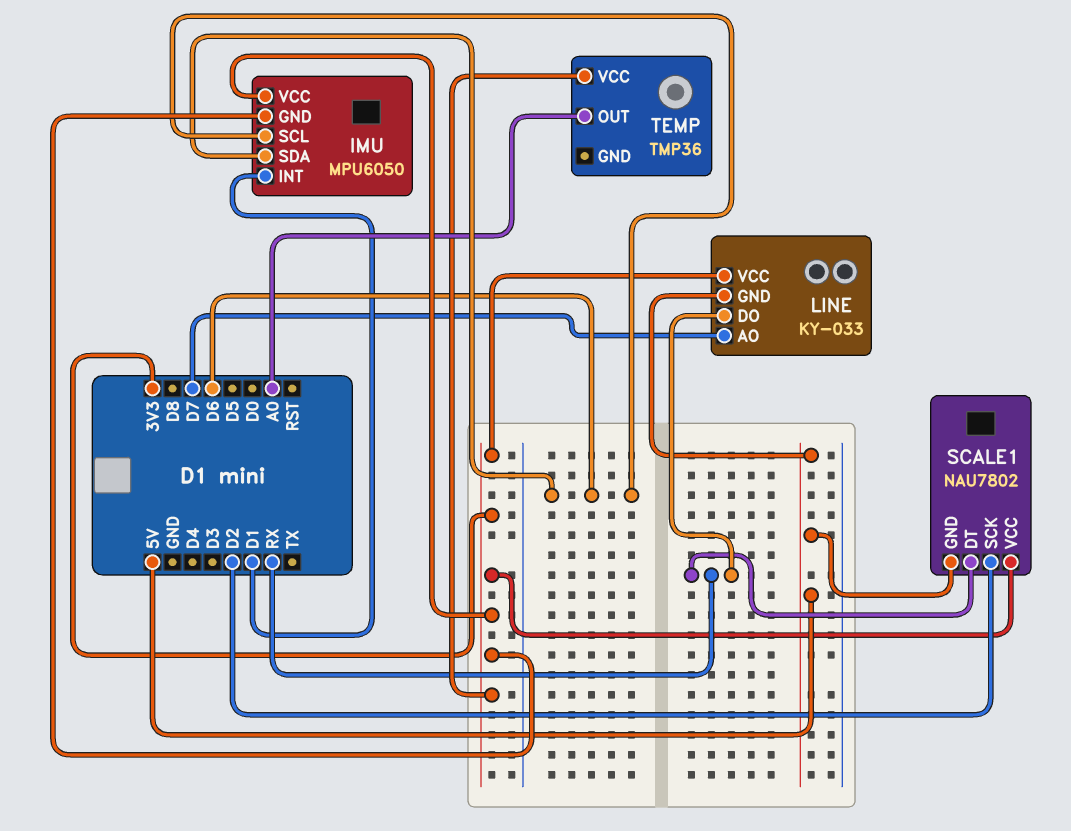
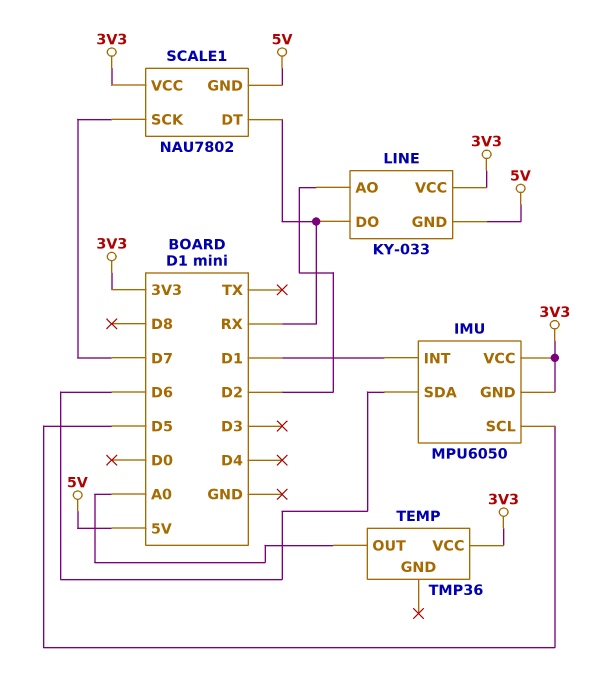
IMU pin SCL: D6 -> D5
LINE pin AO: D7 -> D2
SCALE1 pin SCK: D2 -> D7

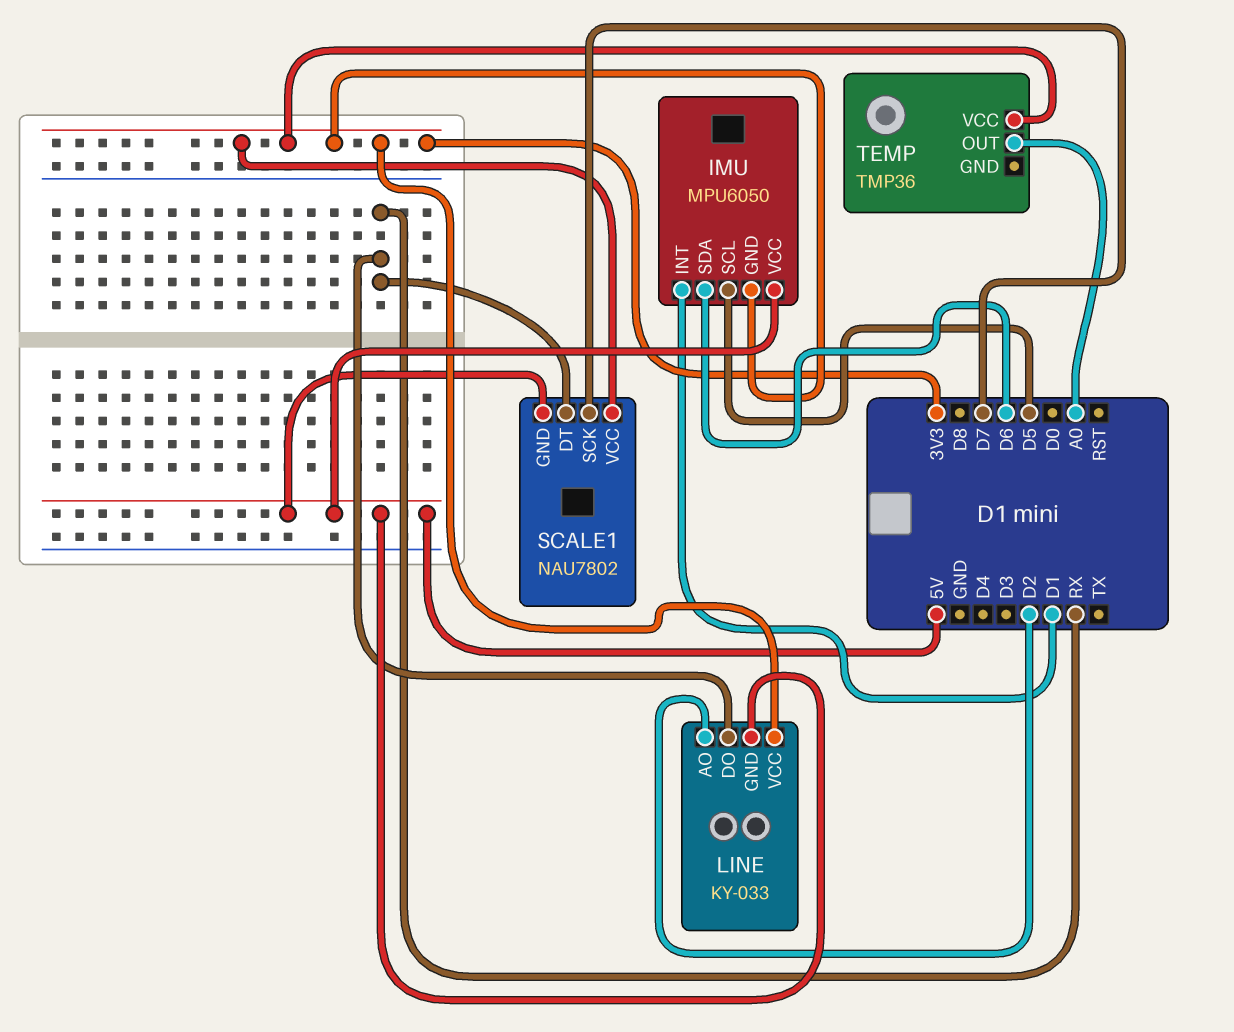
IMU pin VCC: 3V3 -> 5V

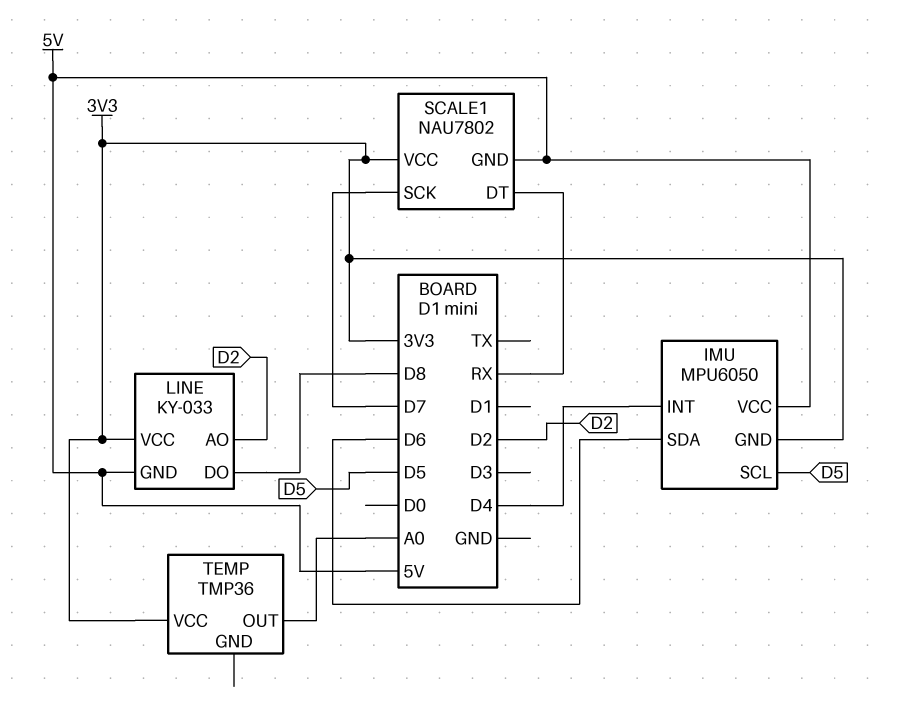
IMU pin INT: D1 -> D4
LINE pin DO: RX -> D8

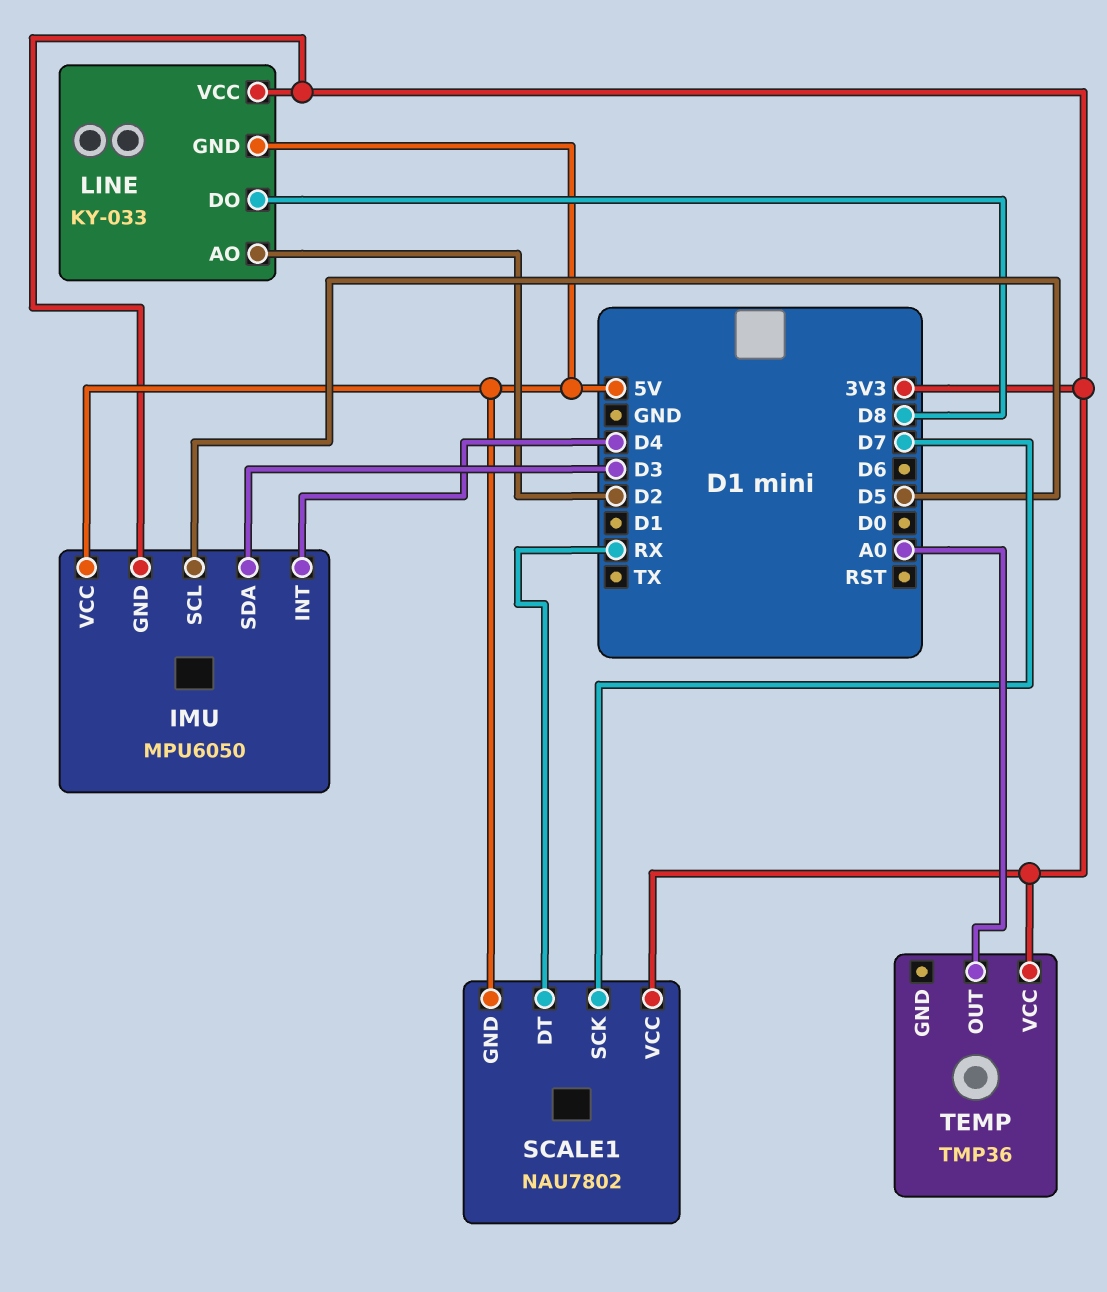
IMU pin SDA: D6 -> D3

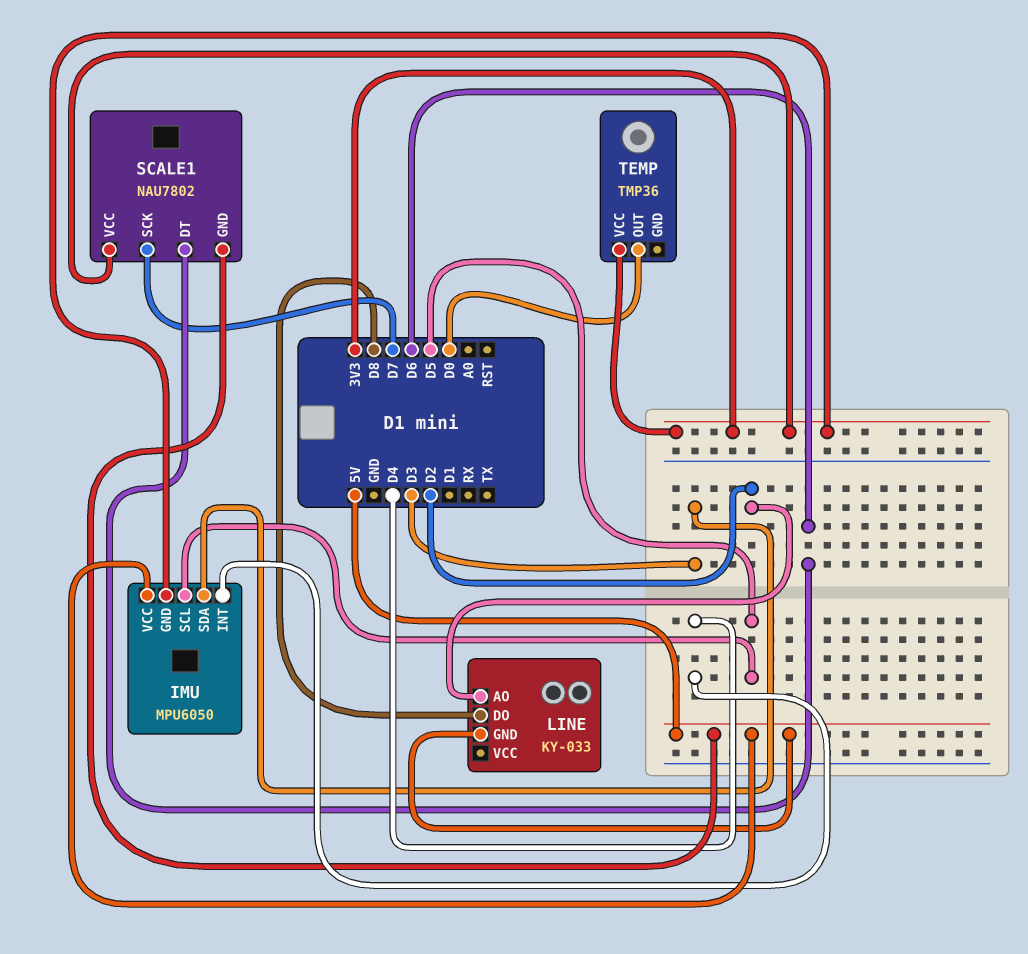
LINE pin VCC: 3V3 -> none
SCALE1 pin DT: RX -> D6
TEMP pin OUT: A0 -> D0

